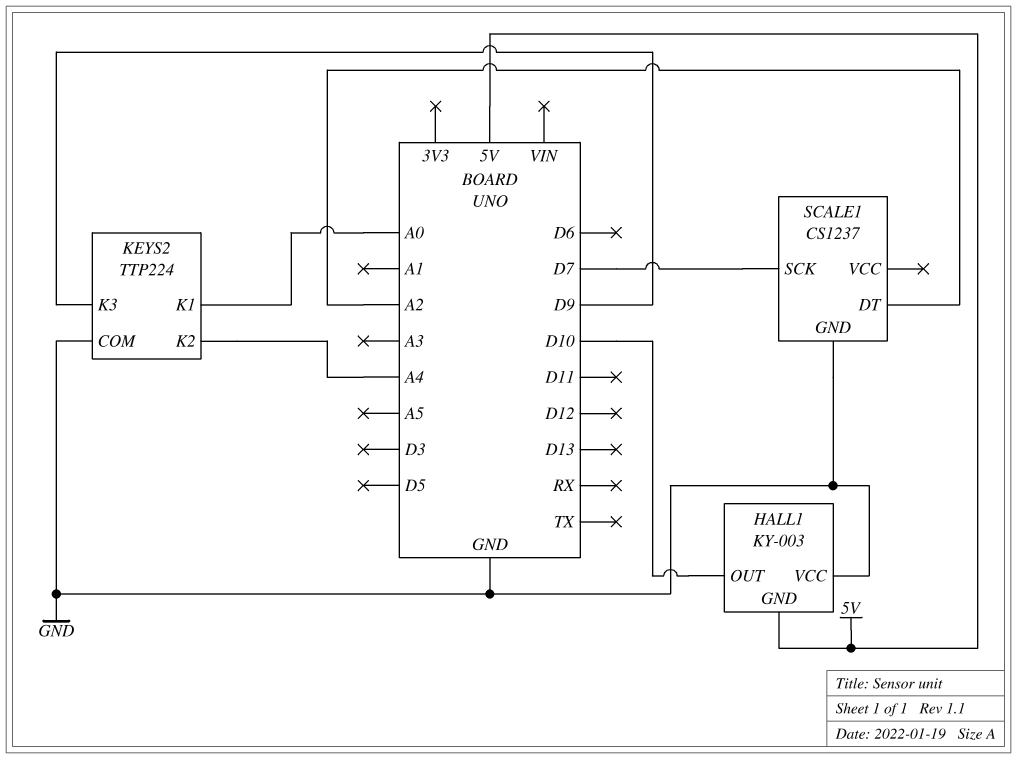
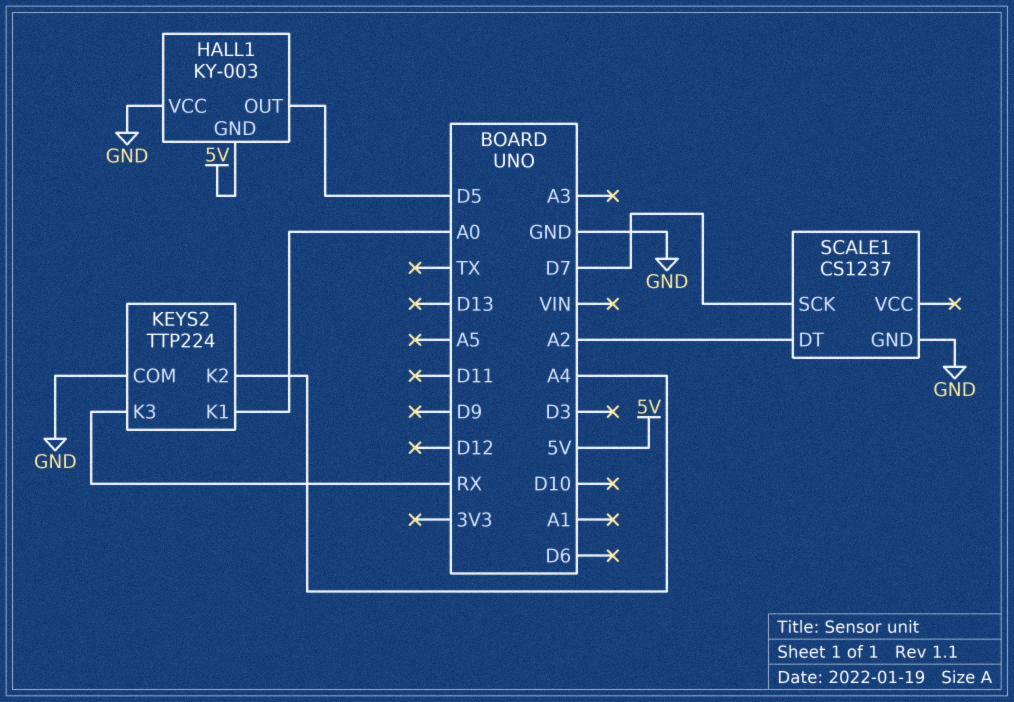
HALL1 pin OUT: D10 -> D5
KEYS2 pin K3: D9 -> RX

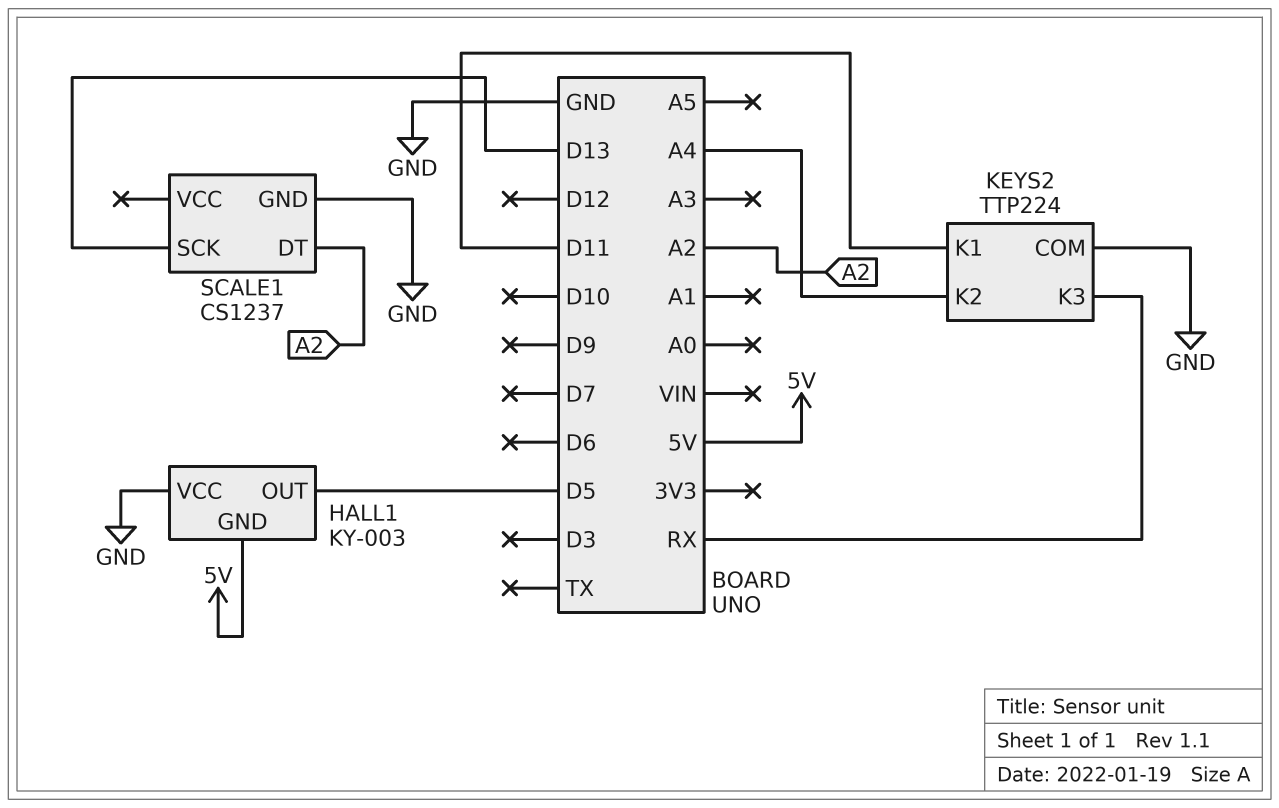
KEYS2 pin K1: A0 -> D11
SCALE1 pin SCK: D7 -> D13

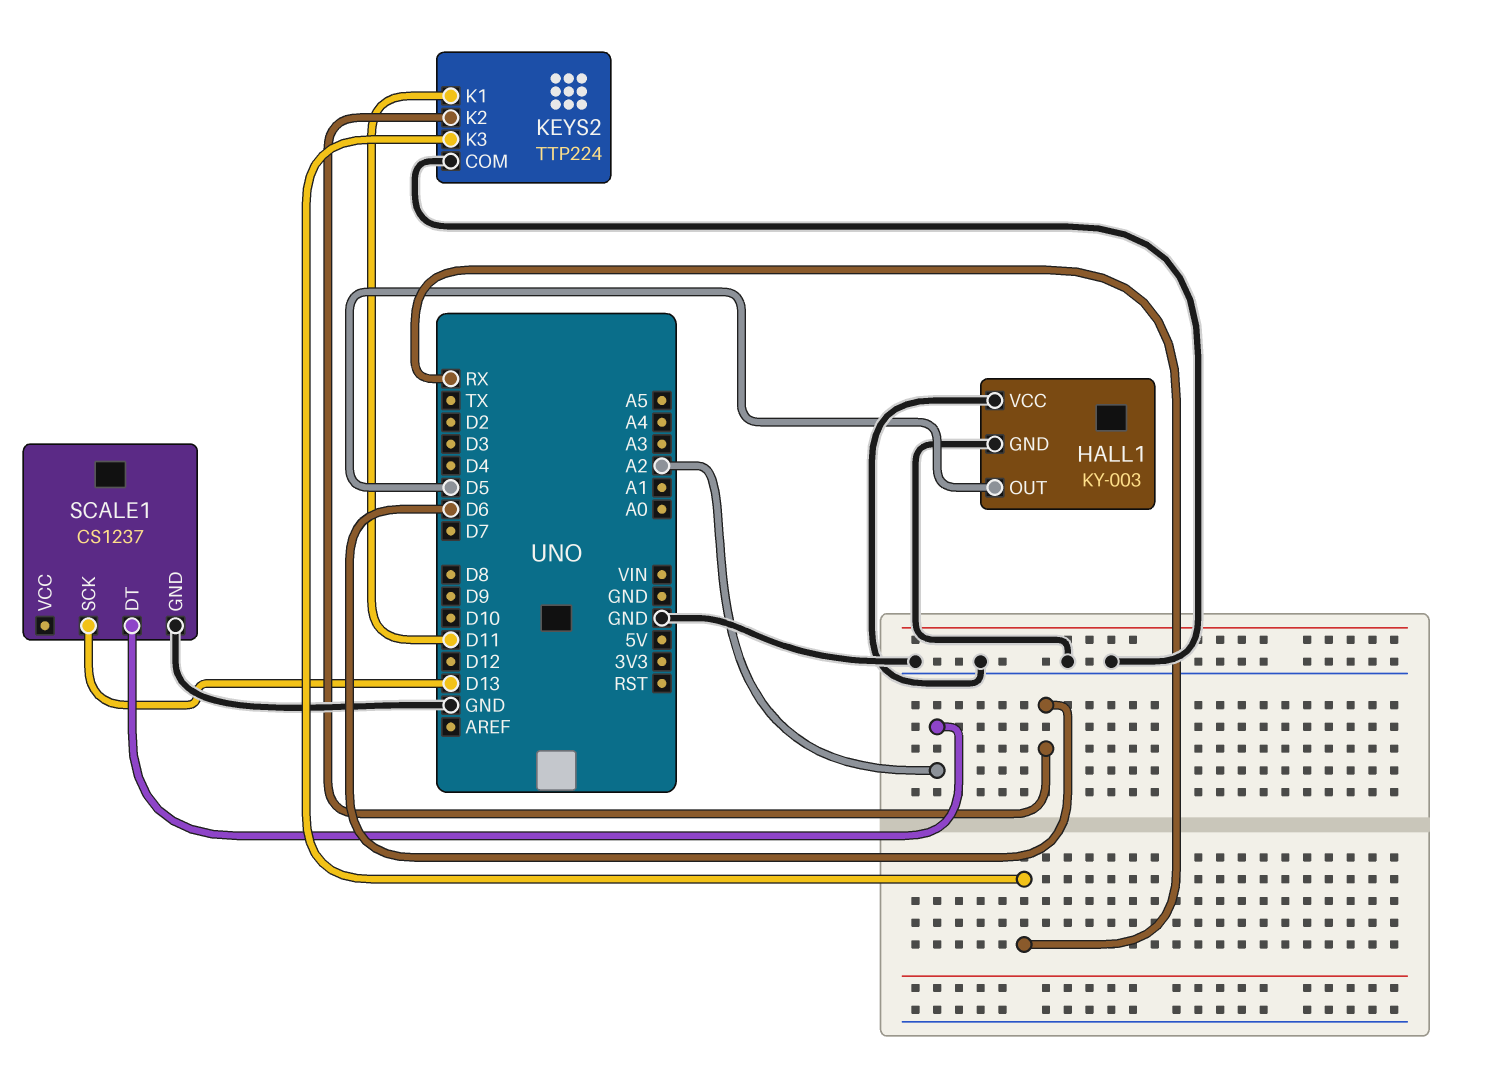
HALL1 pin GND: 5V -> GND
KEYS2 pin K2: A4 -> D6

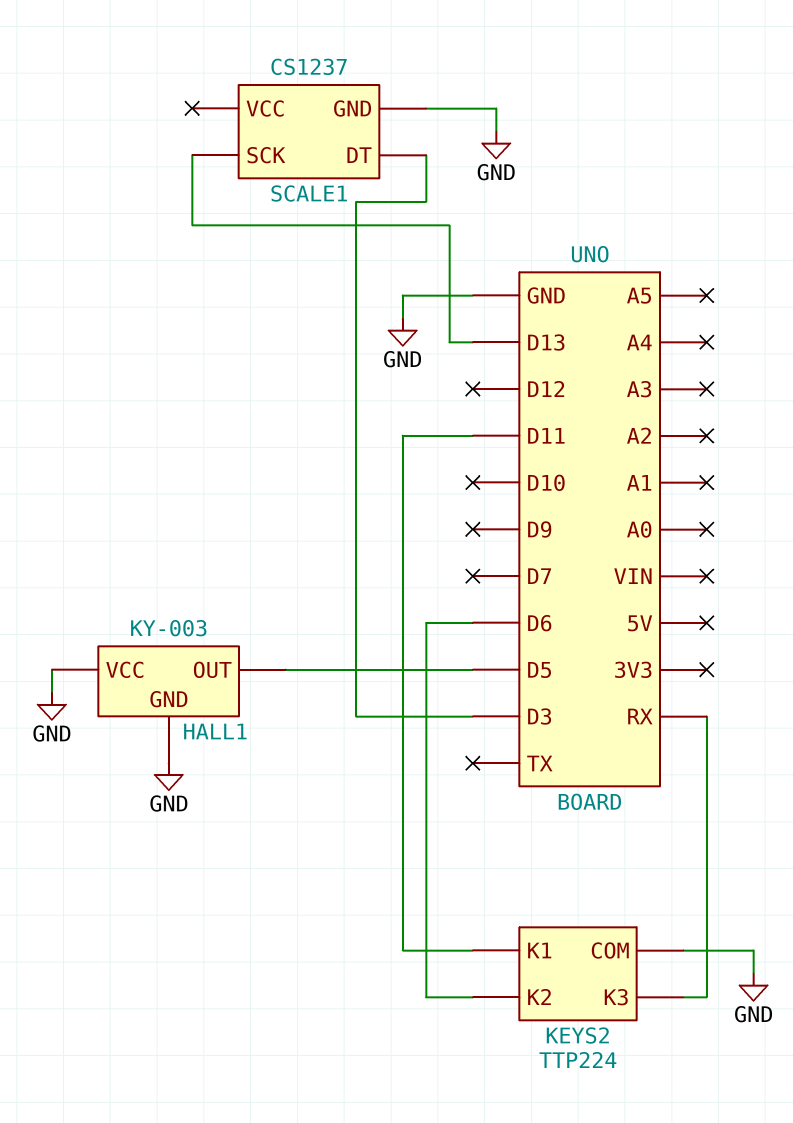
SCALE1 pin DT: A2 -> D3

